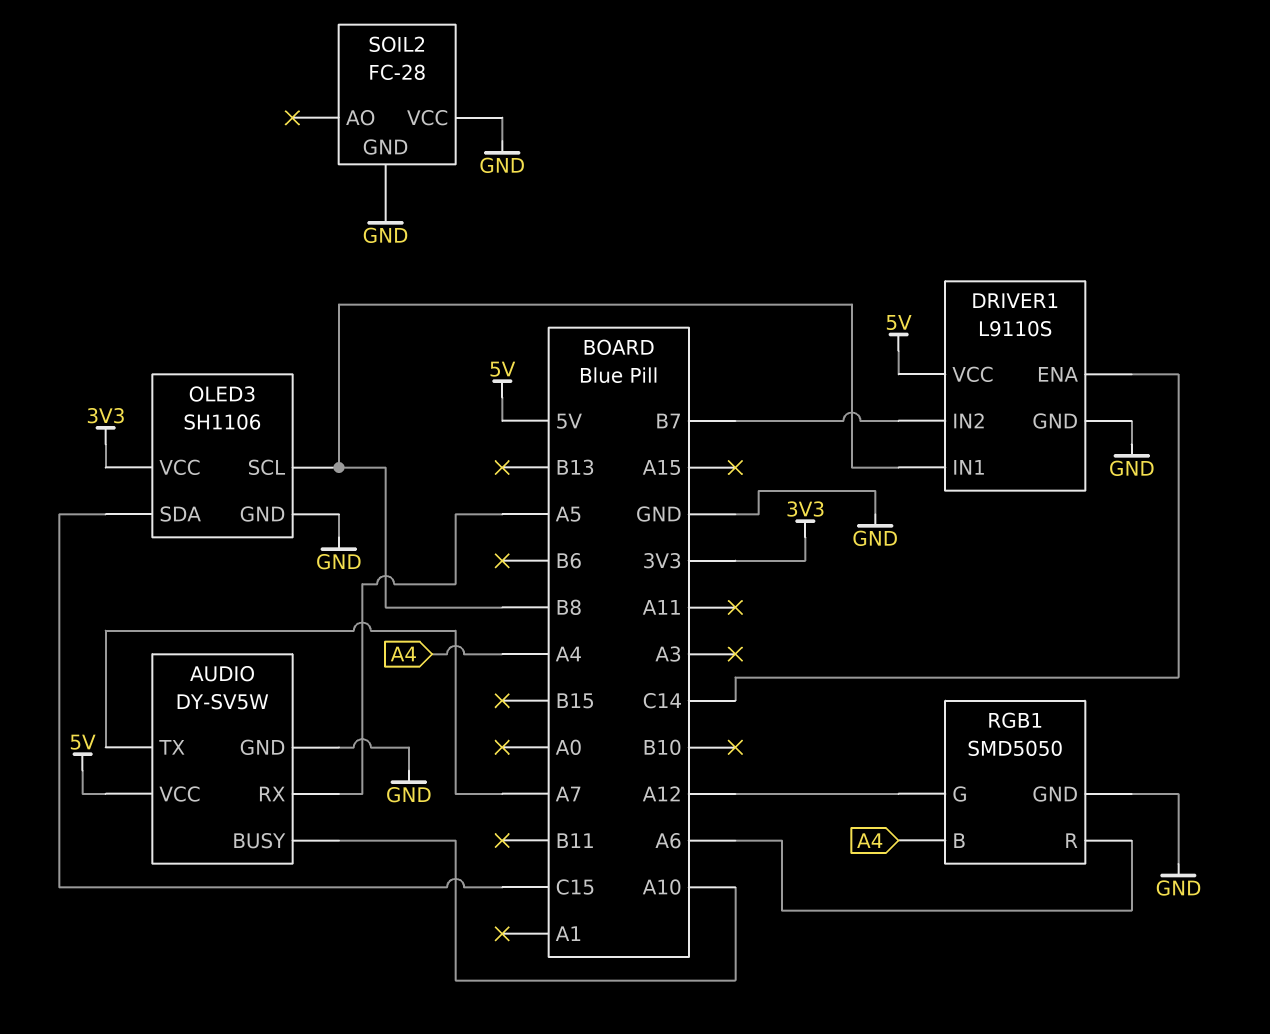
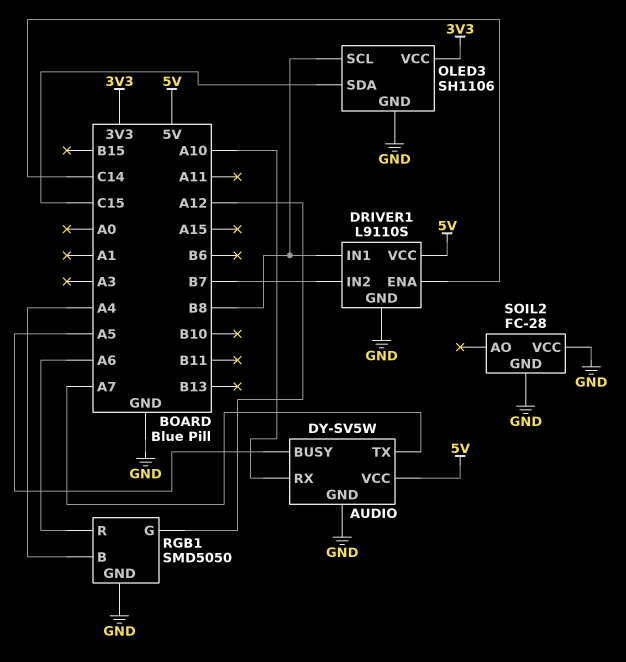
AUDIO pin BUSY: A10 -> A5
AUDIO pin RX: A5 -> A10

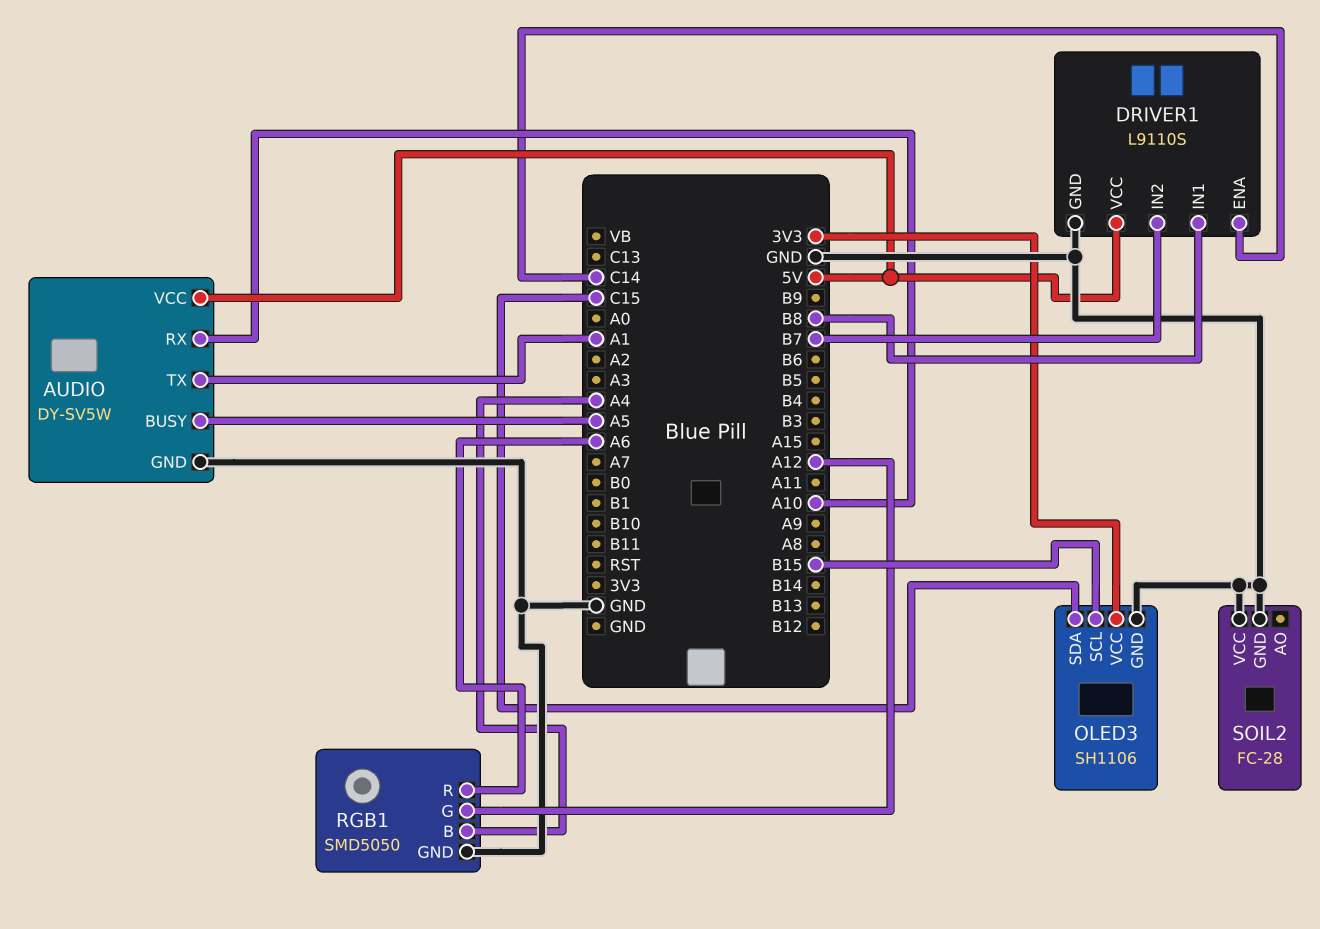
AUDIO pin TX: A7 -> A1
OLED3 pin SCL: B8 -> B15

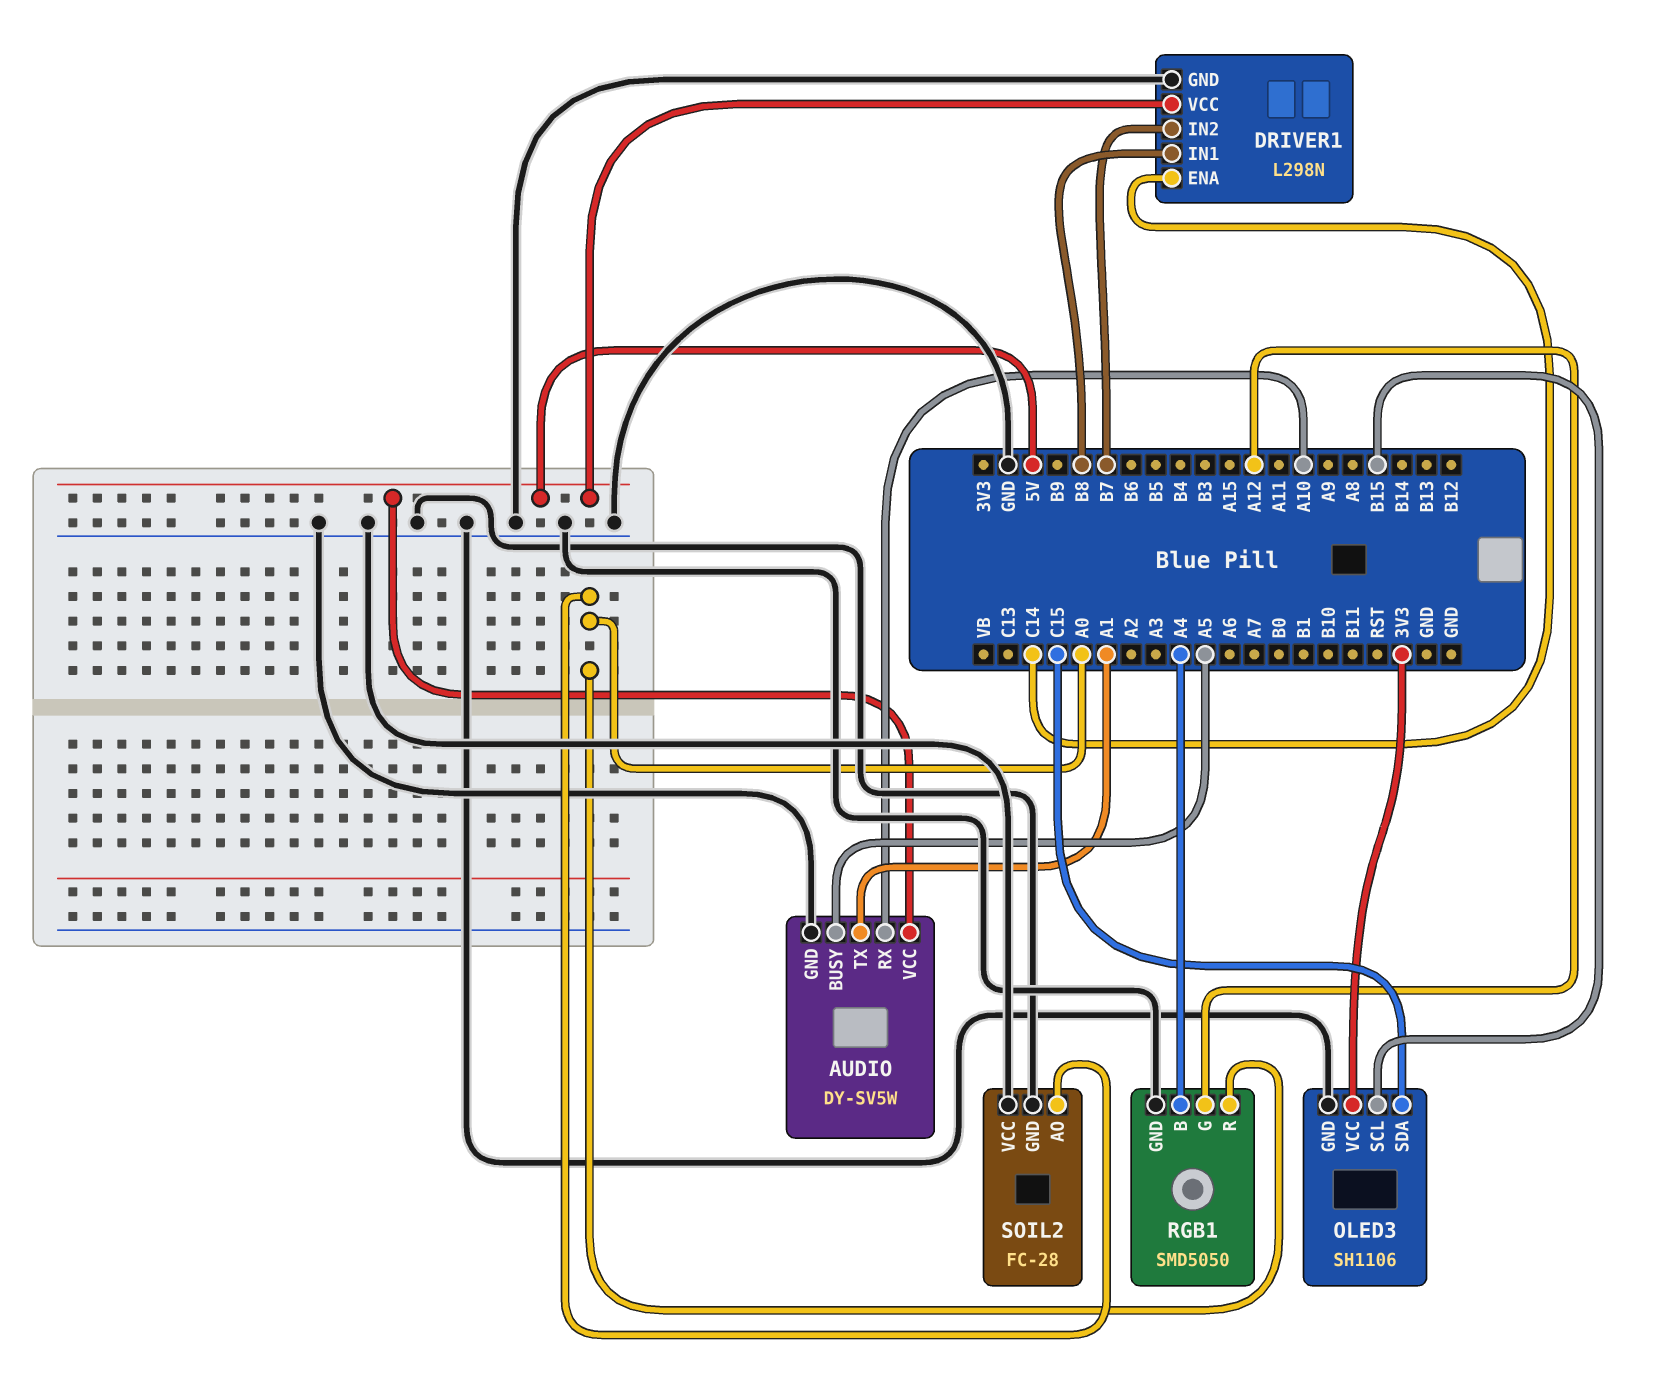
DRIVER1: L9110S -> L298N
RGB1 pin R: A6 -> A0
SOIL2 pin AO: none -> A0

